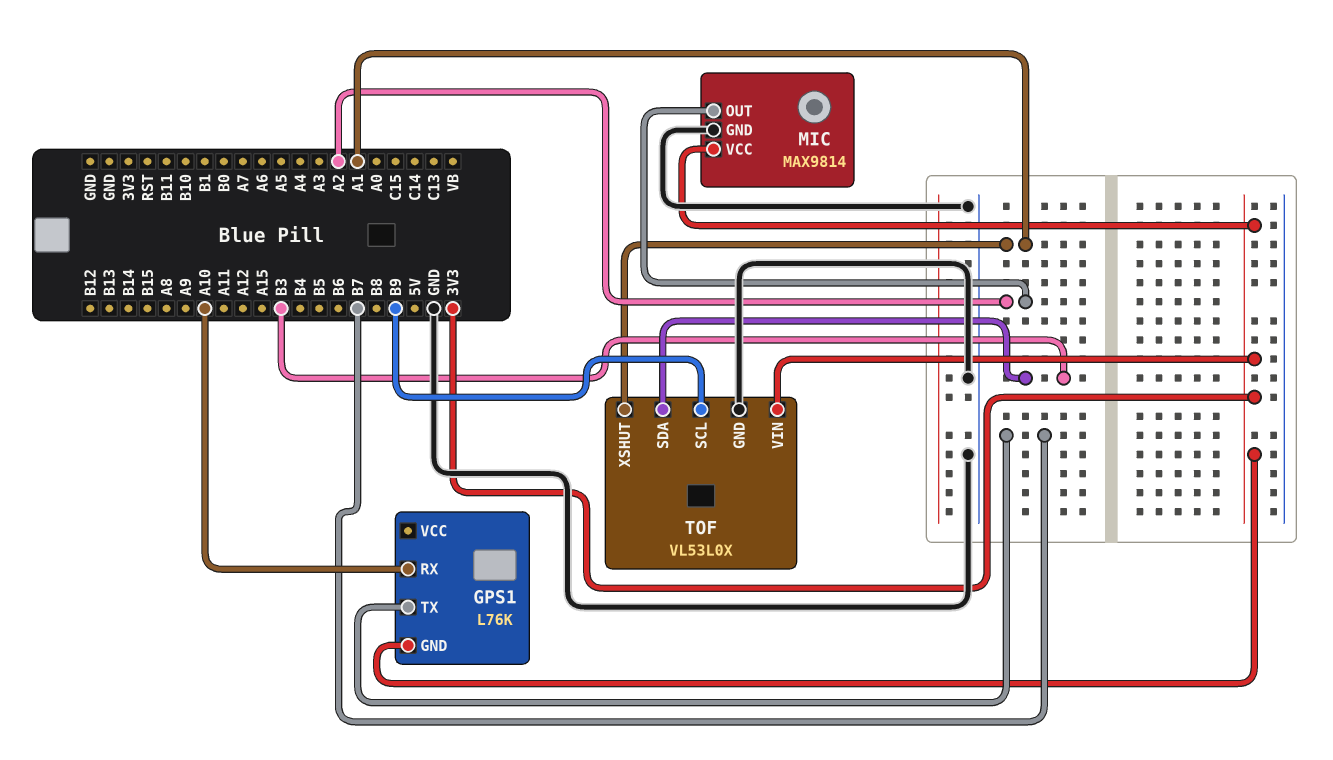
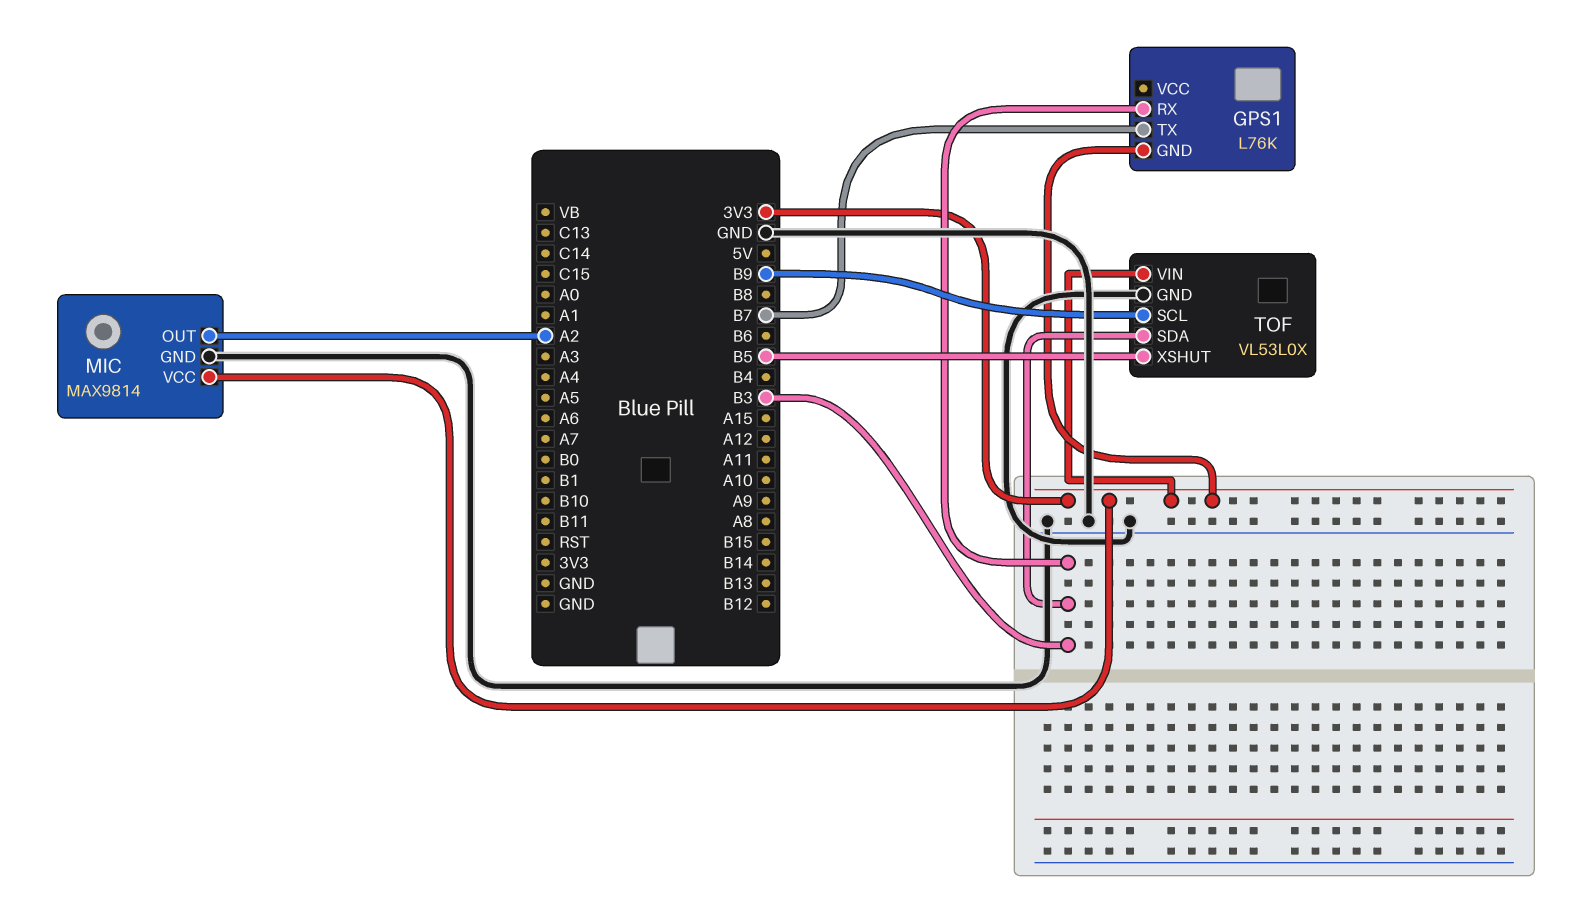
GPS1 pin RX: A10 -> B3
TOF pin XSHUT: A1 -> B5

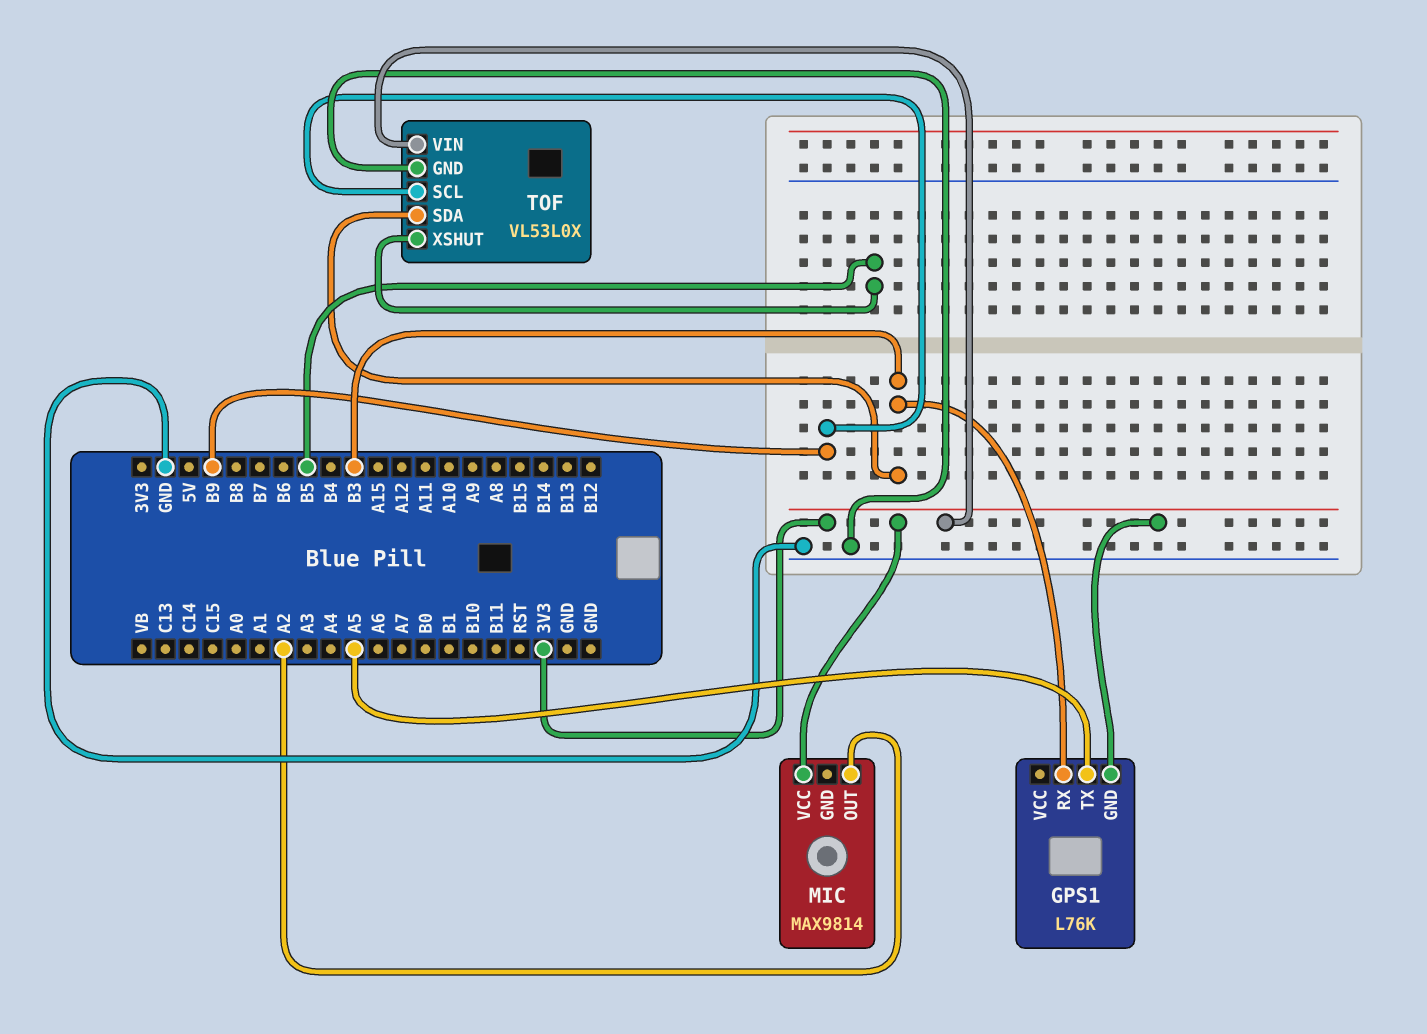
GPS1 pin TX: B7 -> A5
MIC pin GND: GND -> none

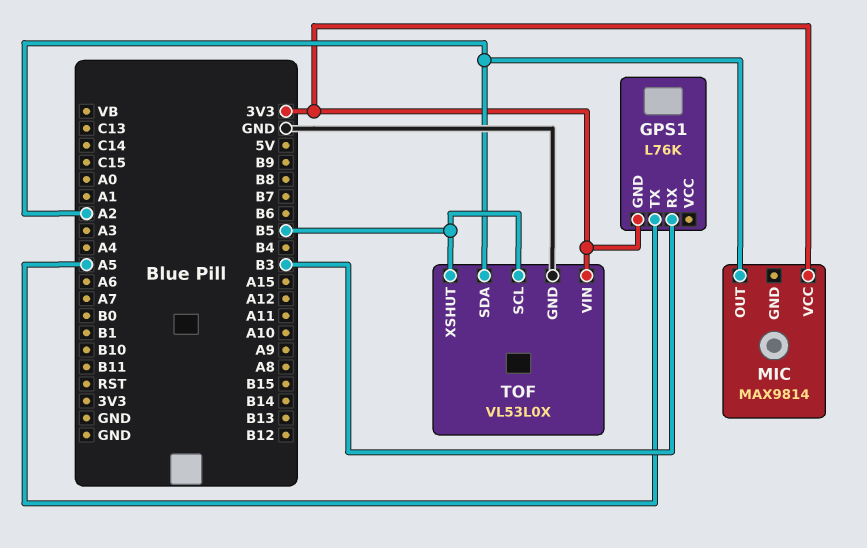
TOF pin SCL: B9 -> B5
TOF pin SDA: B3 -> A2

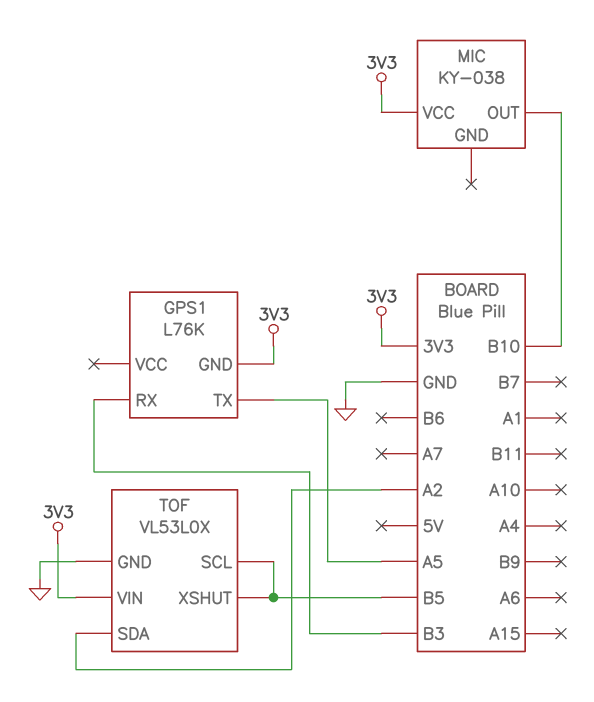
MIC: MAX9814 -> KY-038
MIC pin OUT: A2 -> B10

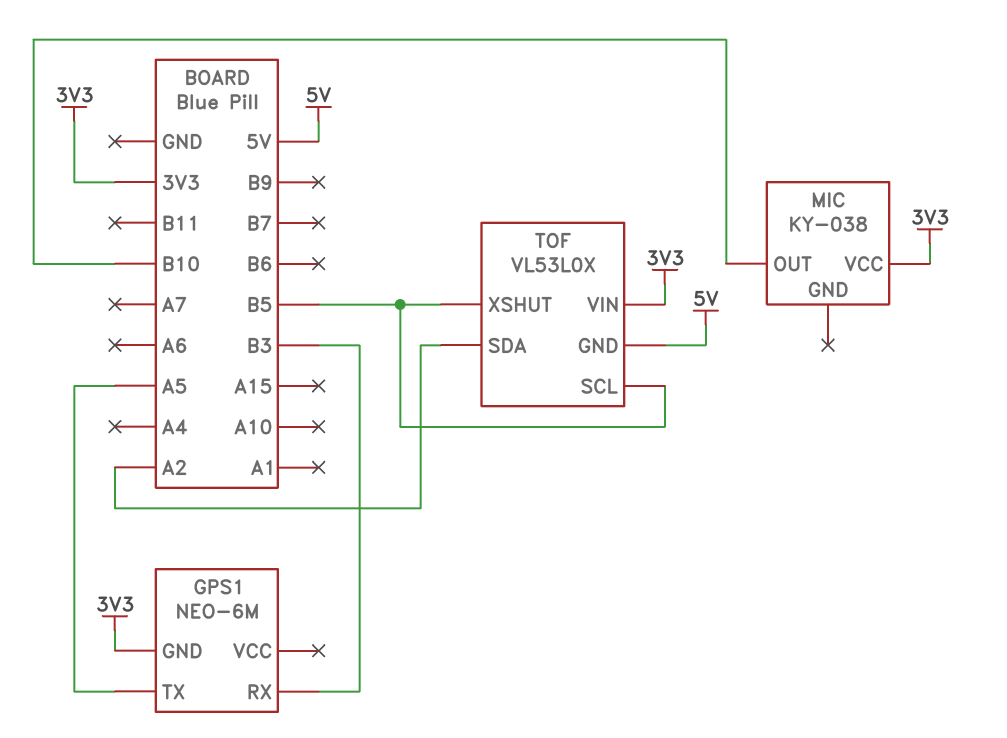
GPS1: L76K -> NEO-6M
TOF pin GND: GND -> 5V

